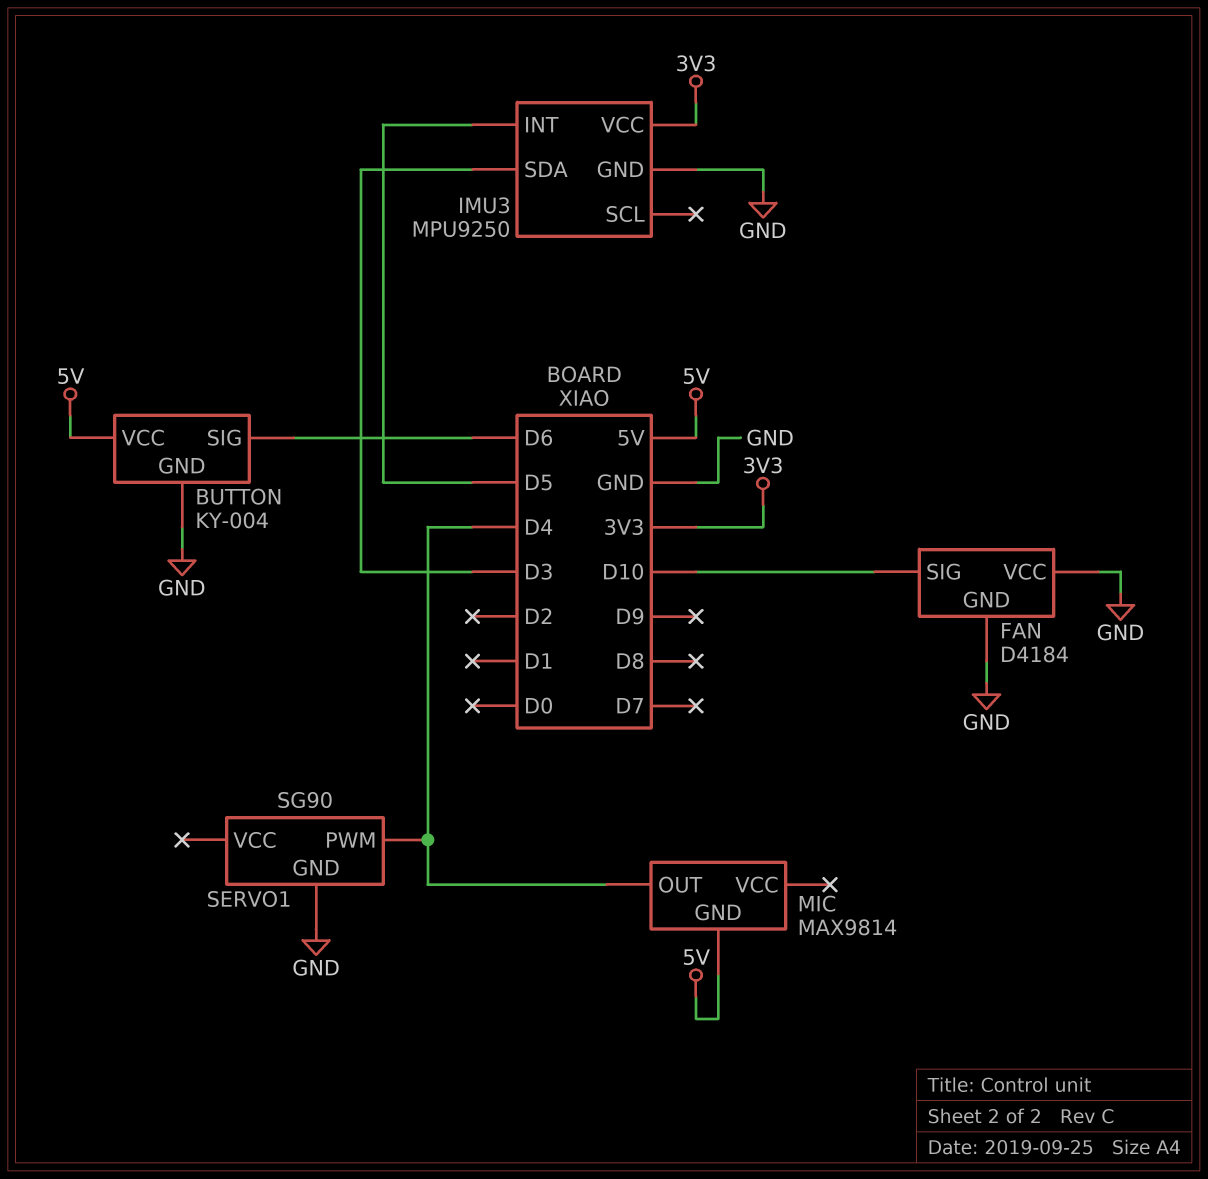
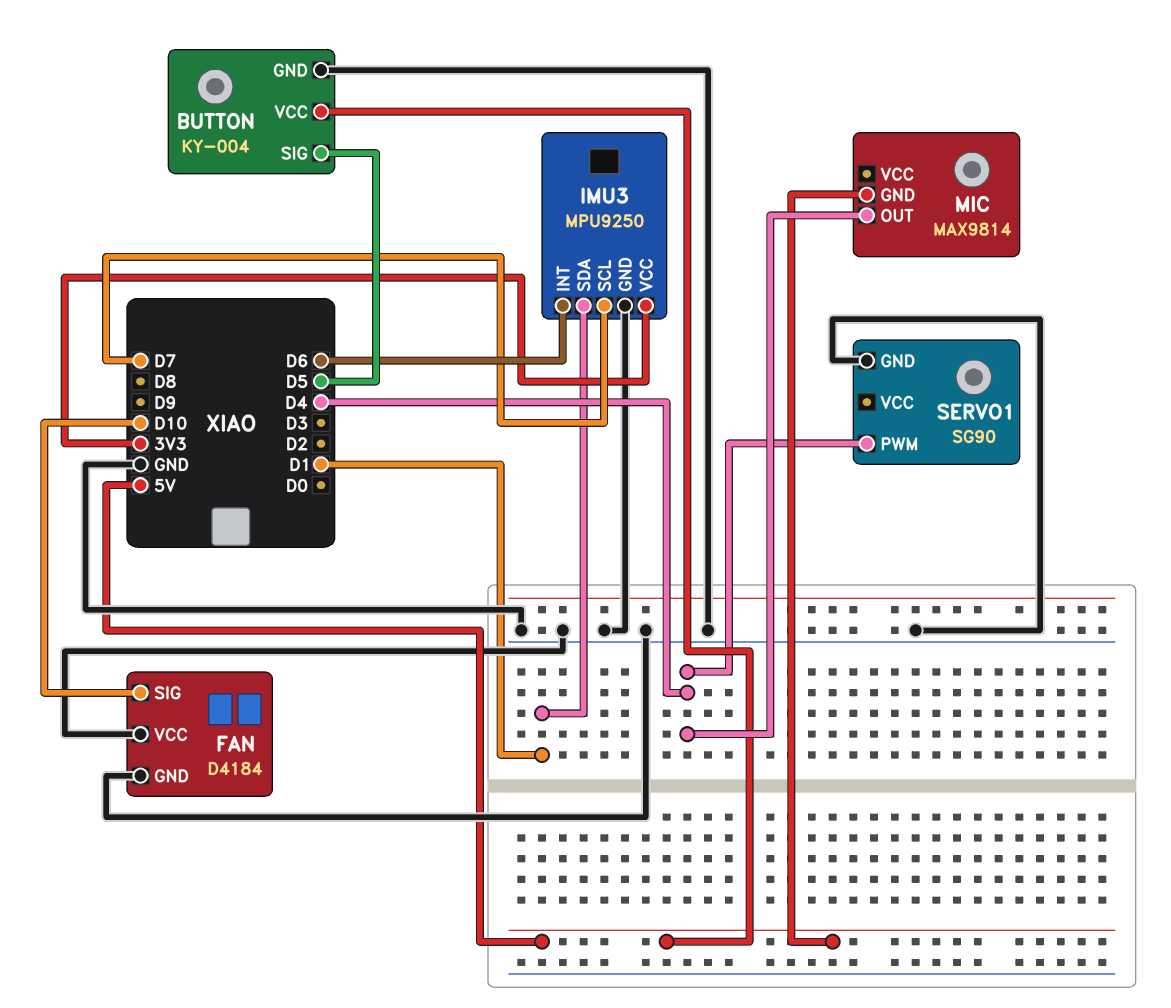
BUTTON pin SIG: D6 -> D5
IMU3 pin INT: D5 -> D6
IMU3 pin SCL: none -> D7
IMU3 pin SDA: D3 -> D1

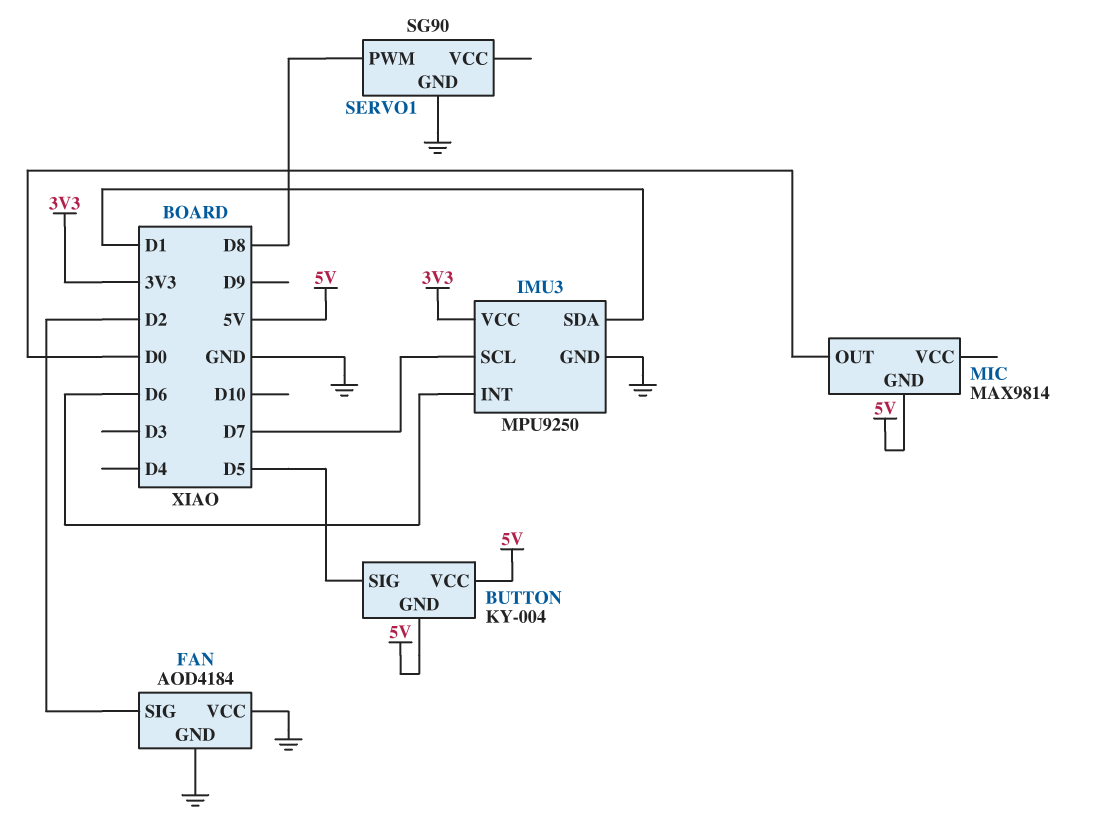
BUTTON pin GND: GND -> 5V
FAN: D4184 -> AOD4184
FAN pin SIG: D10 -> D2
MIC pin OUT: D4 -> D0
SERVO1 pin PWM: D4 -> D8

